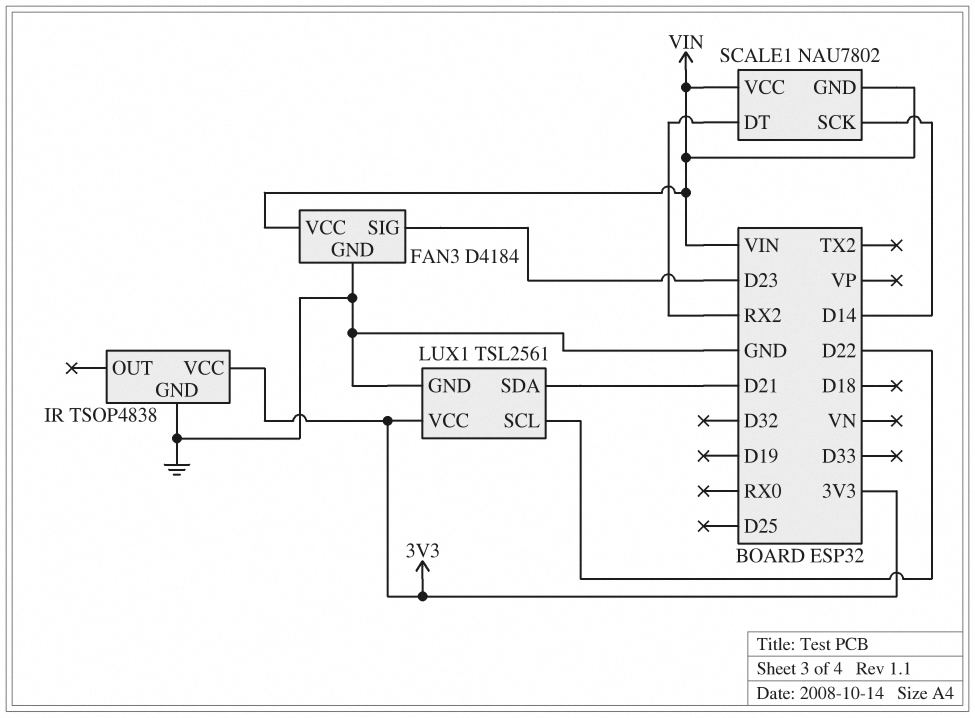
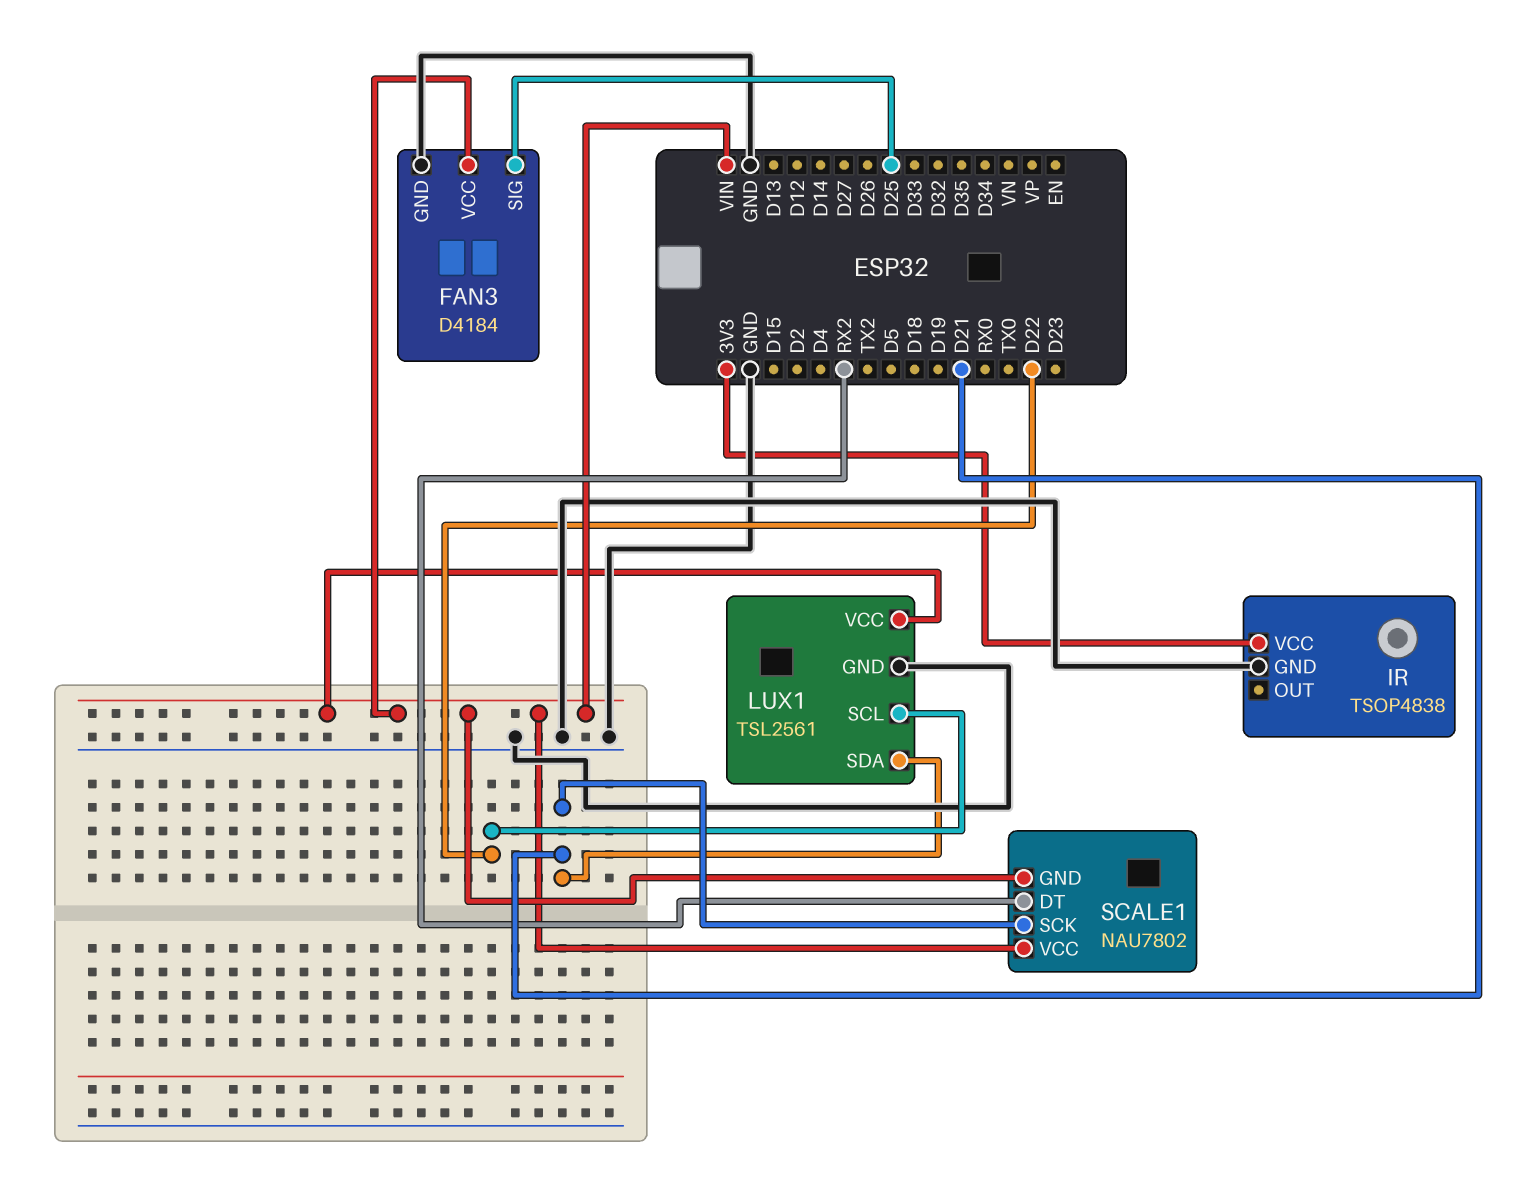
FAN3 pin SIG: D23 -> D25
LUX1 pin VCC: 3V3 -> VIN
SCALE1 pin SCK: D14 -> D21

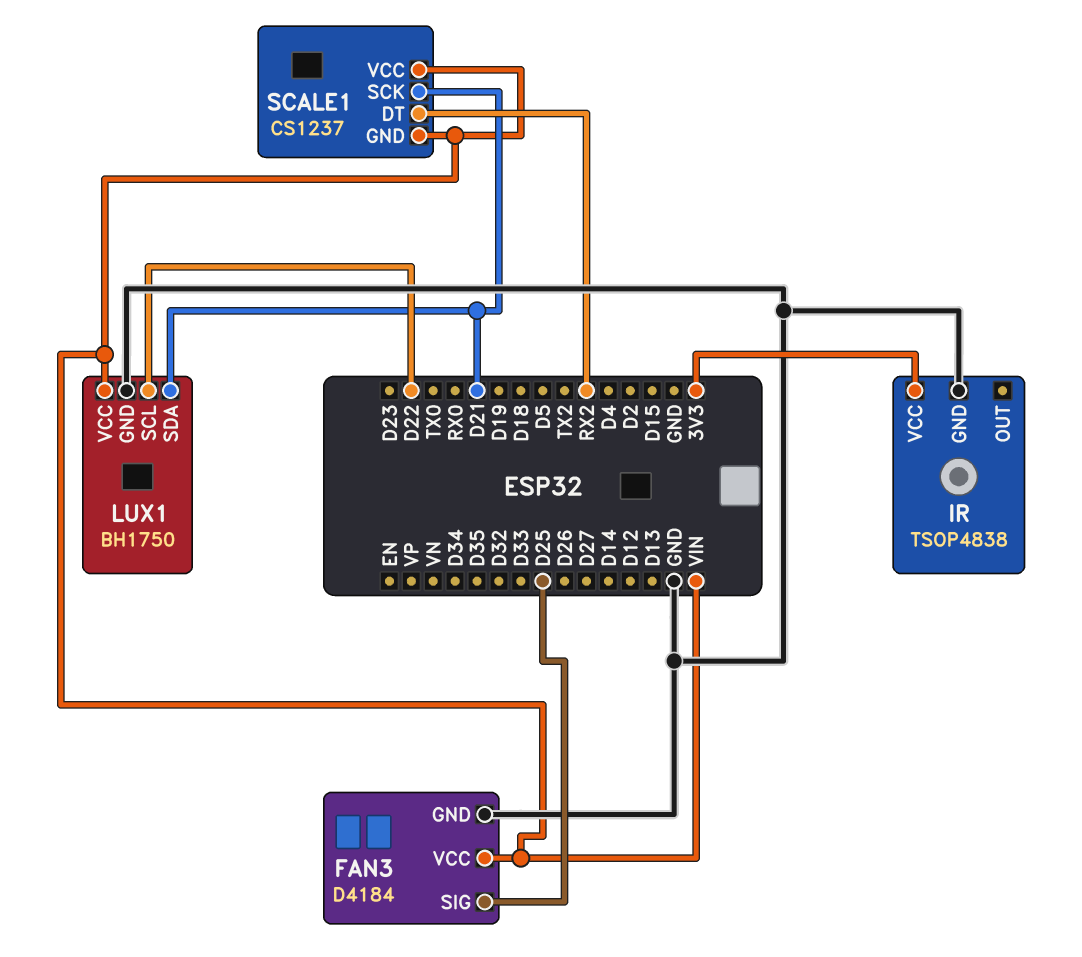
LUX1: TSL2561 -> BH1750
SCALE1: NAU7802 -> CS1237

